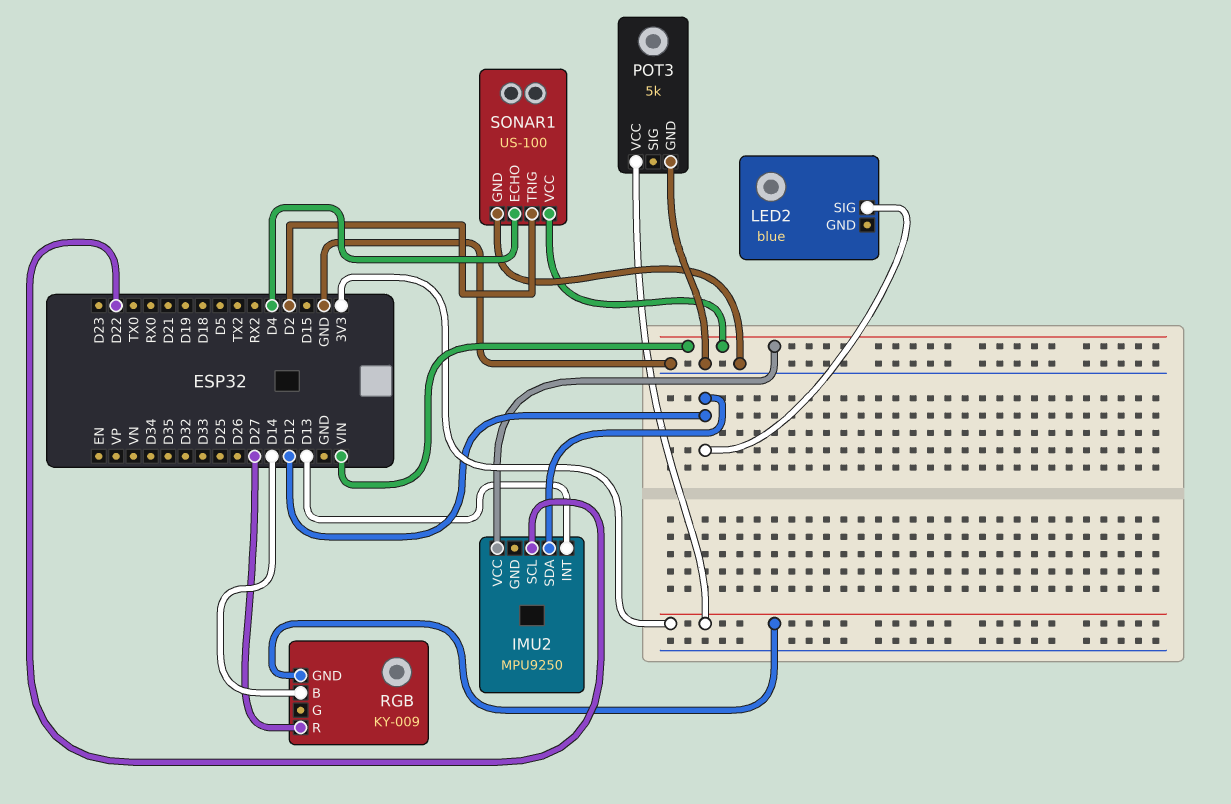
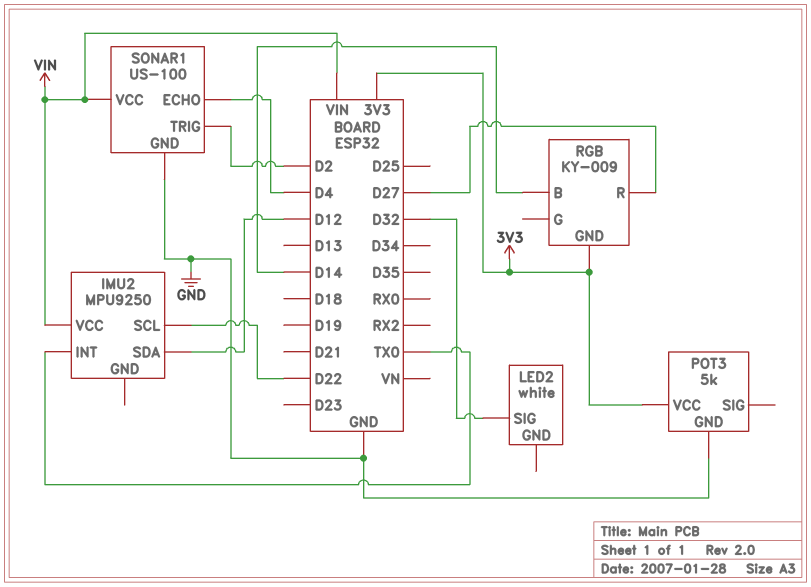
IMU2 pin INT: D13 -> TX0
LED2: blue -> white
LED2 pin SIG: D12 -> D32

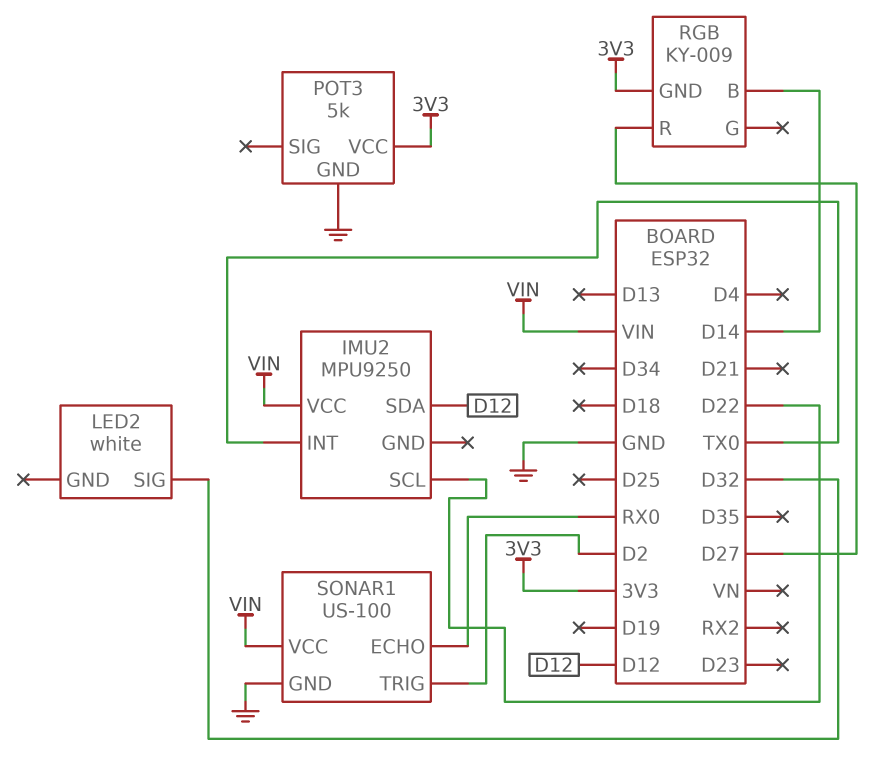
SONAR1 pin ECHO: D4 -> RX0

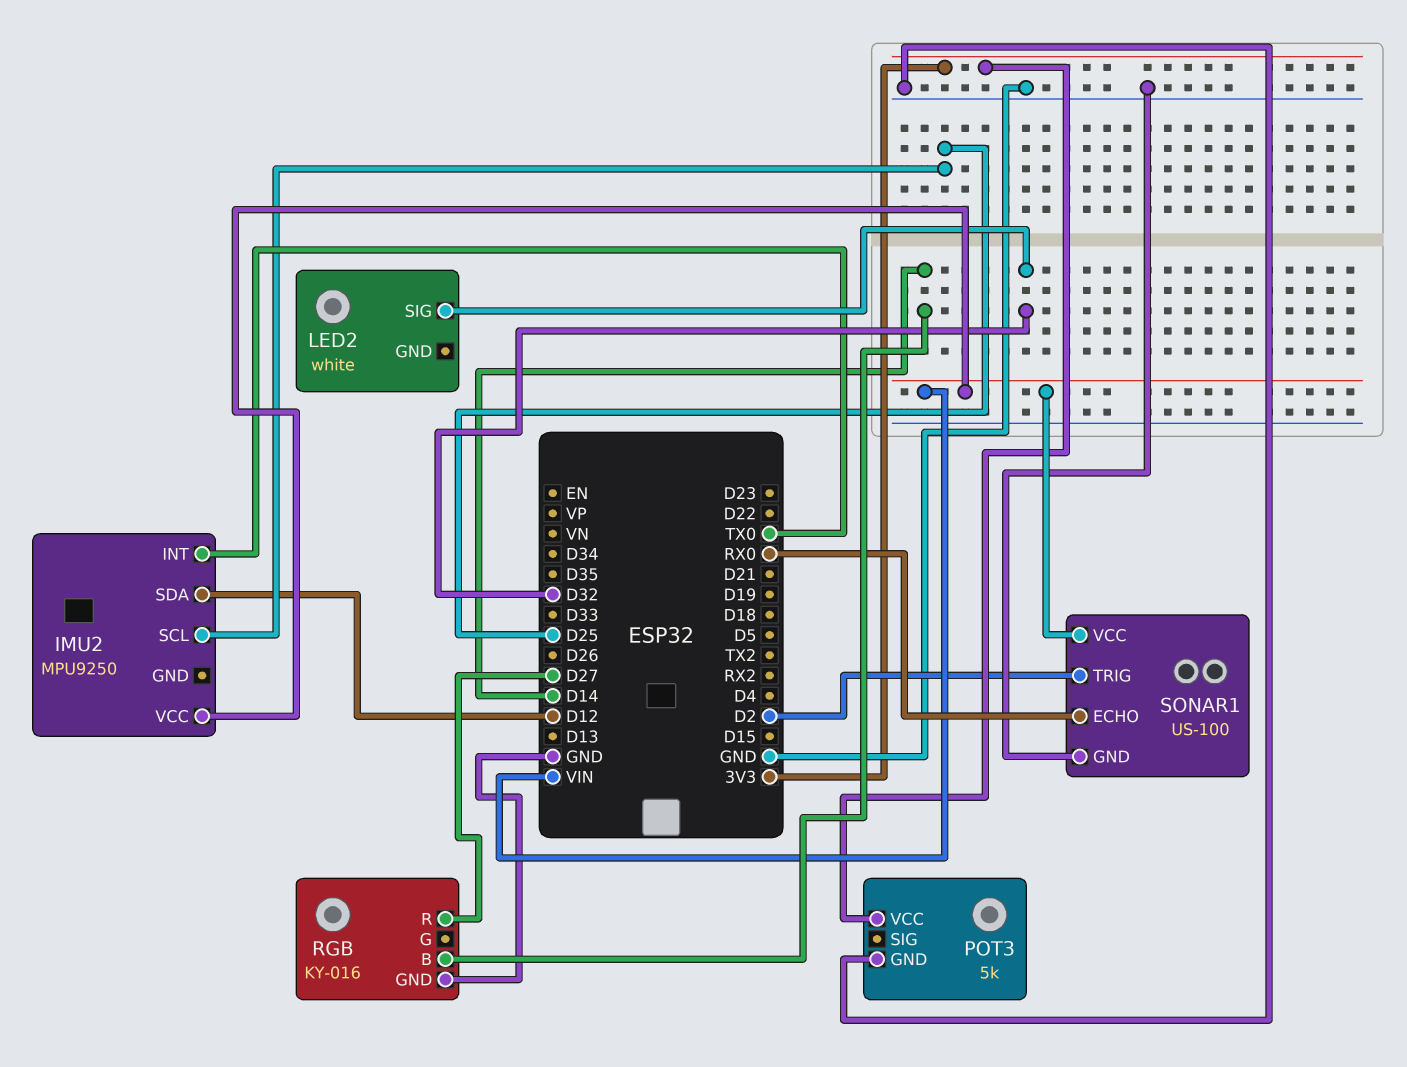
IMU2 pin SCL: D22 -> D25
RGB: KY-009 -> KY-016
RGB pin GND: 3V3 -> GND

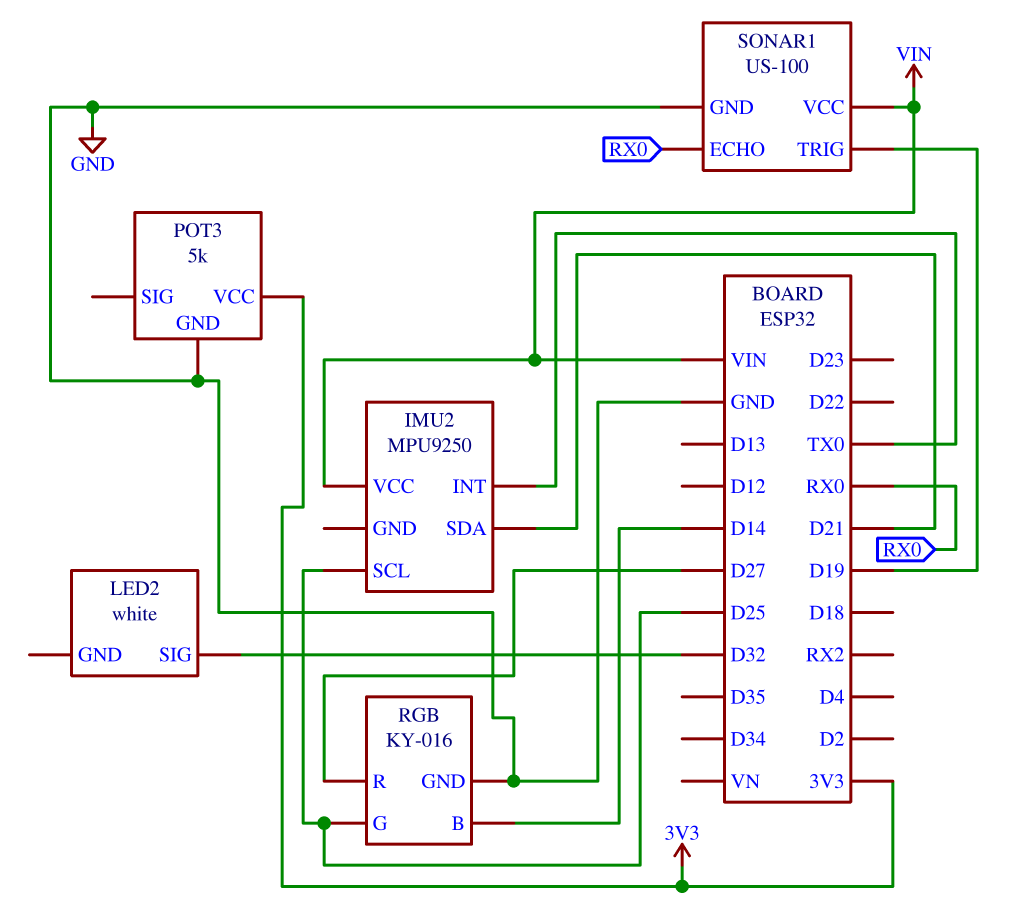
IMU2 pin SDA: D12 -> D21
RGB pin G: none -> D25
SONAR1 pin TRIG: D2 -> D19

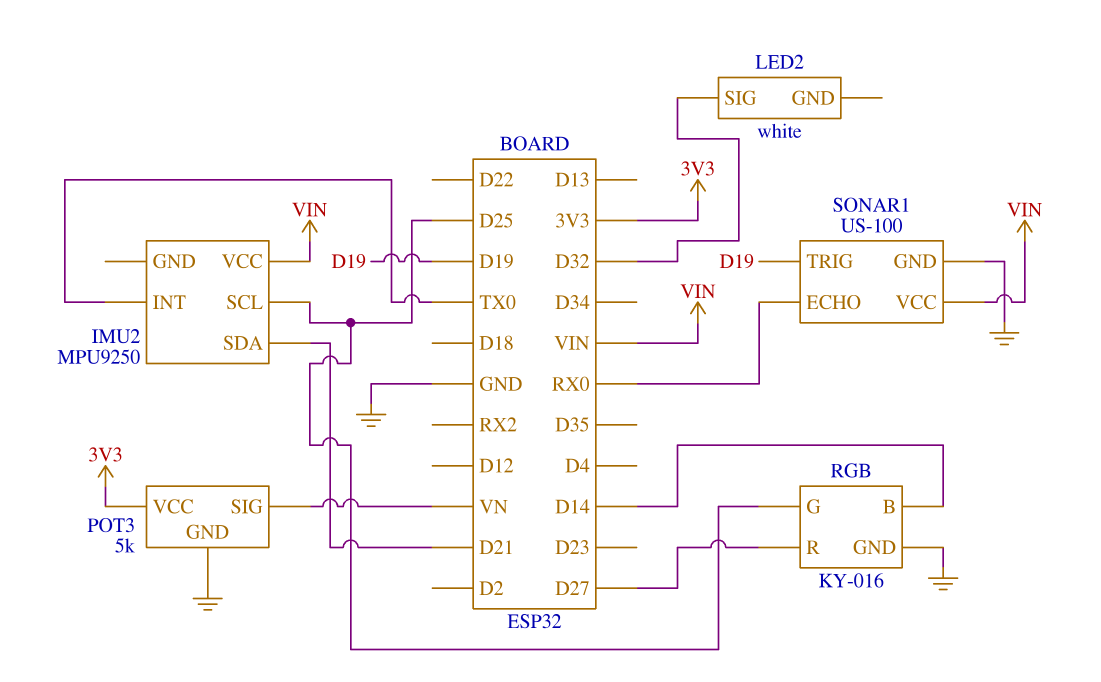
POT3 pin SIG: none -> VN

